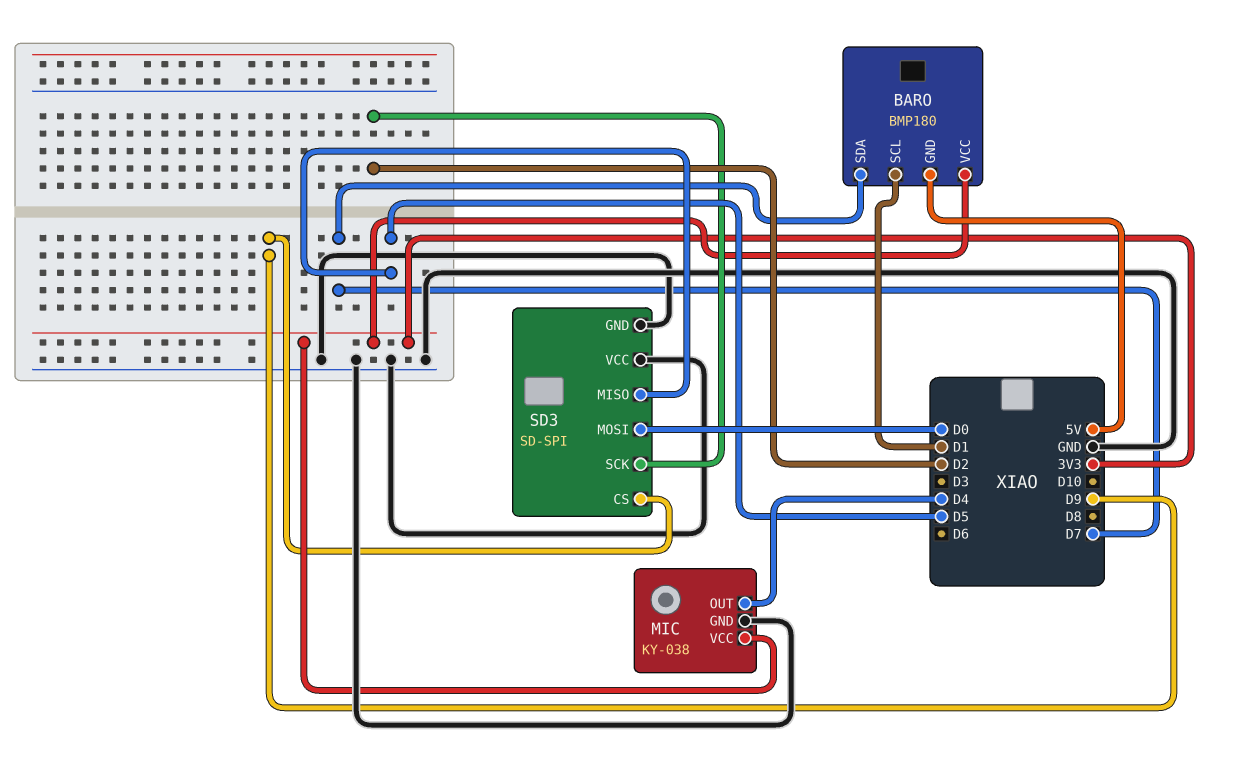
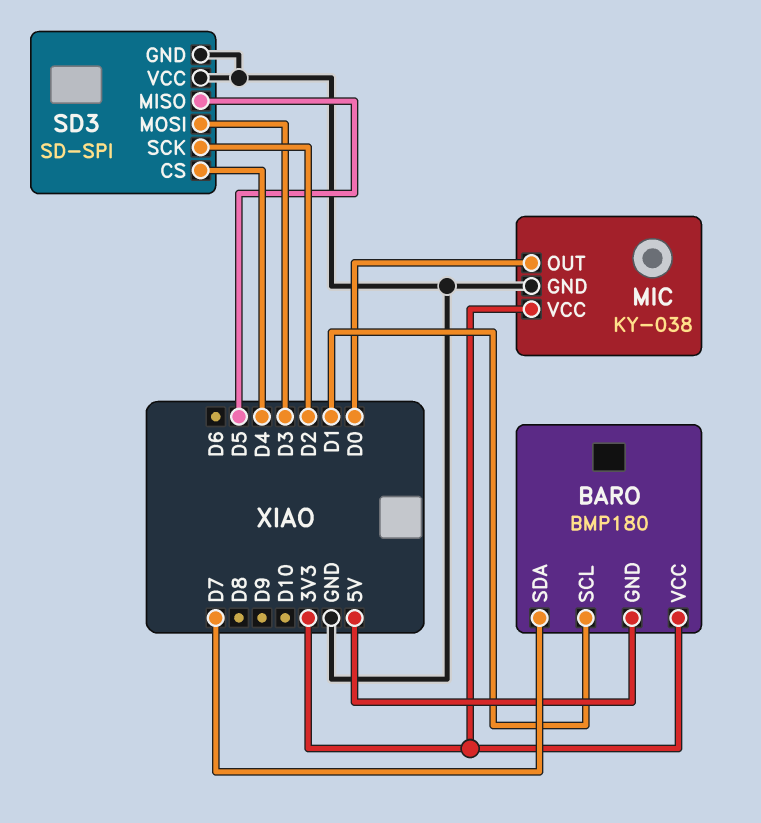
MIC pin OUT: D4 -> D0
SD3 pin CS: D9 -> D4
SD3 pin MOSI: D0 -> D3

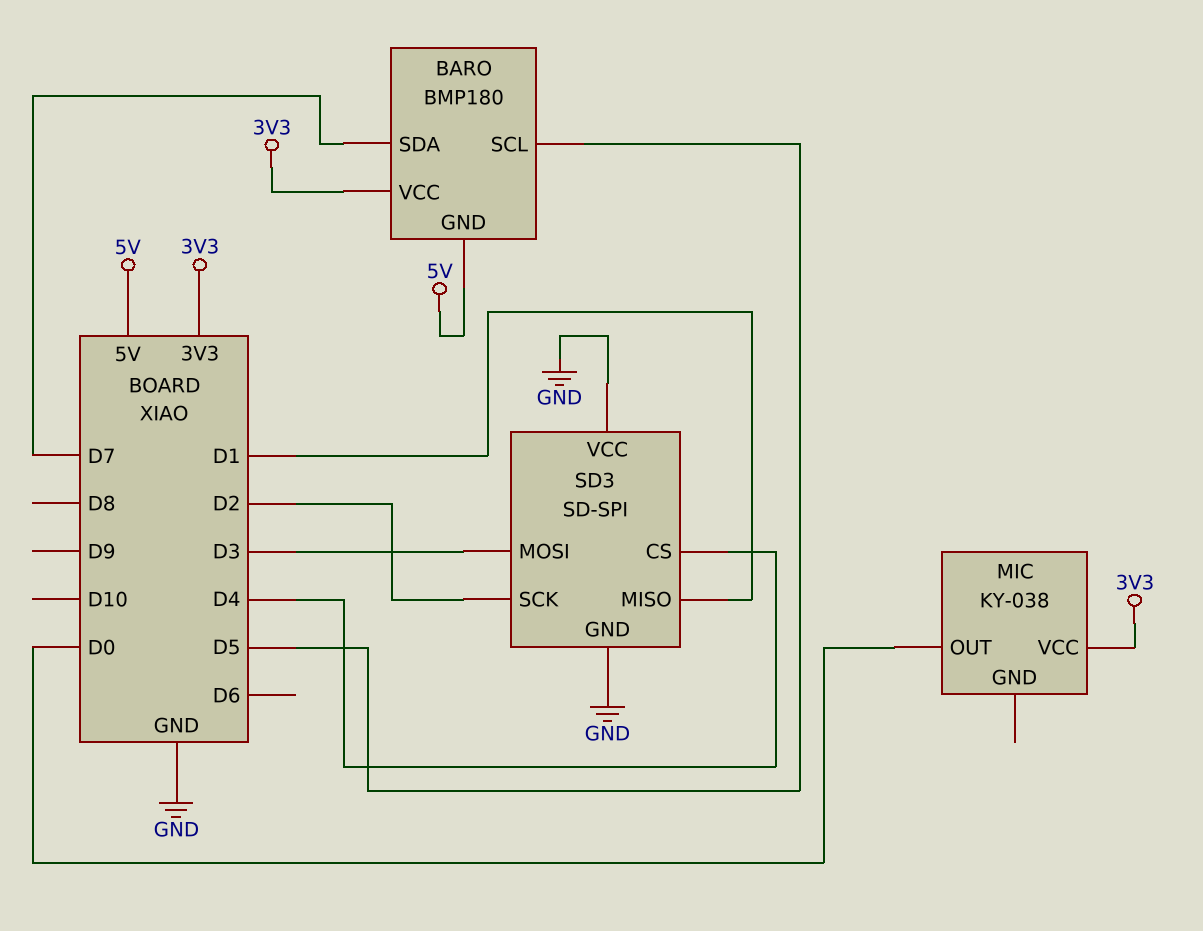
BARO pin SCL: D1 -> D5
MIC pin GND: GND -> none
SD3 pin MISO: D5 -> D1

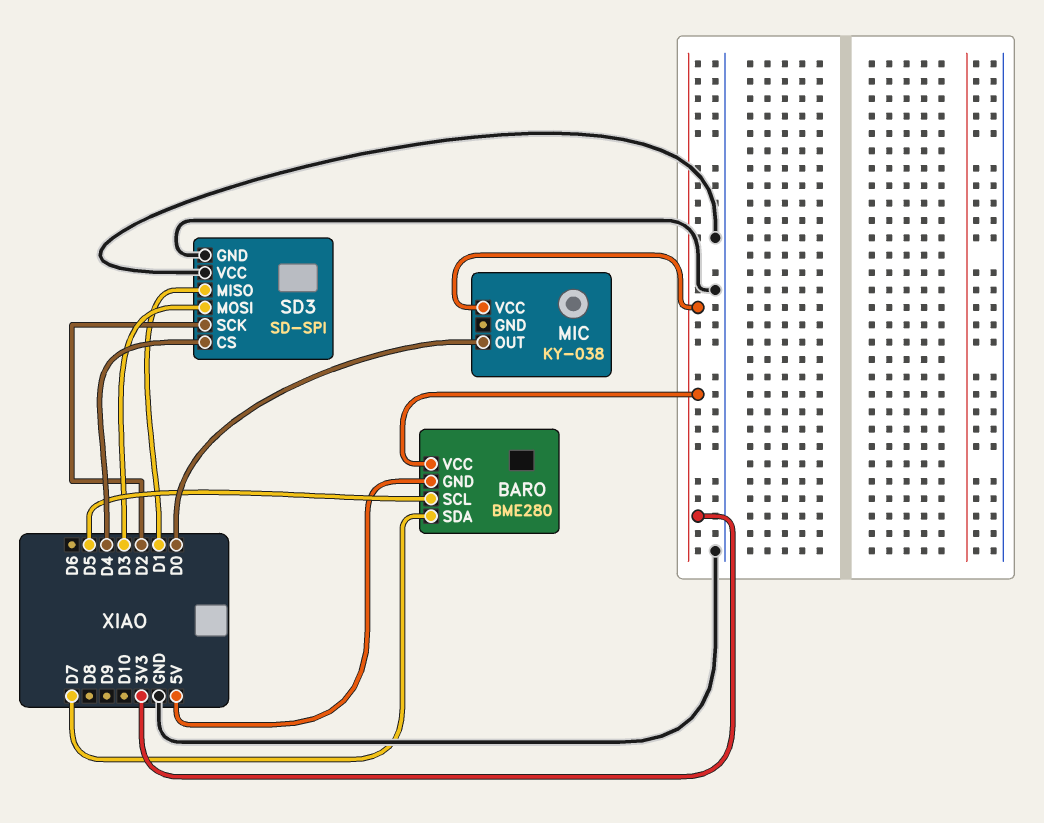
BARO: BMP180 -> BME280

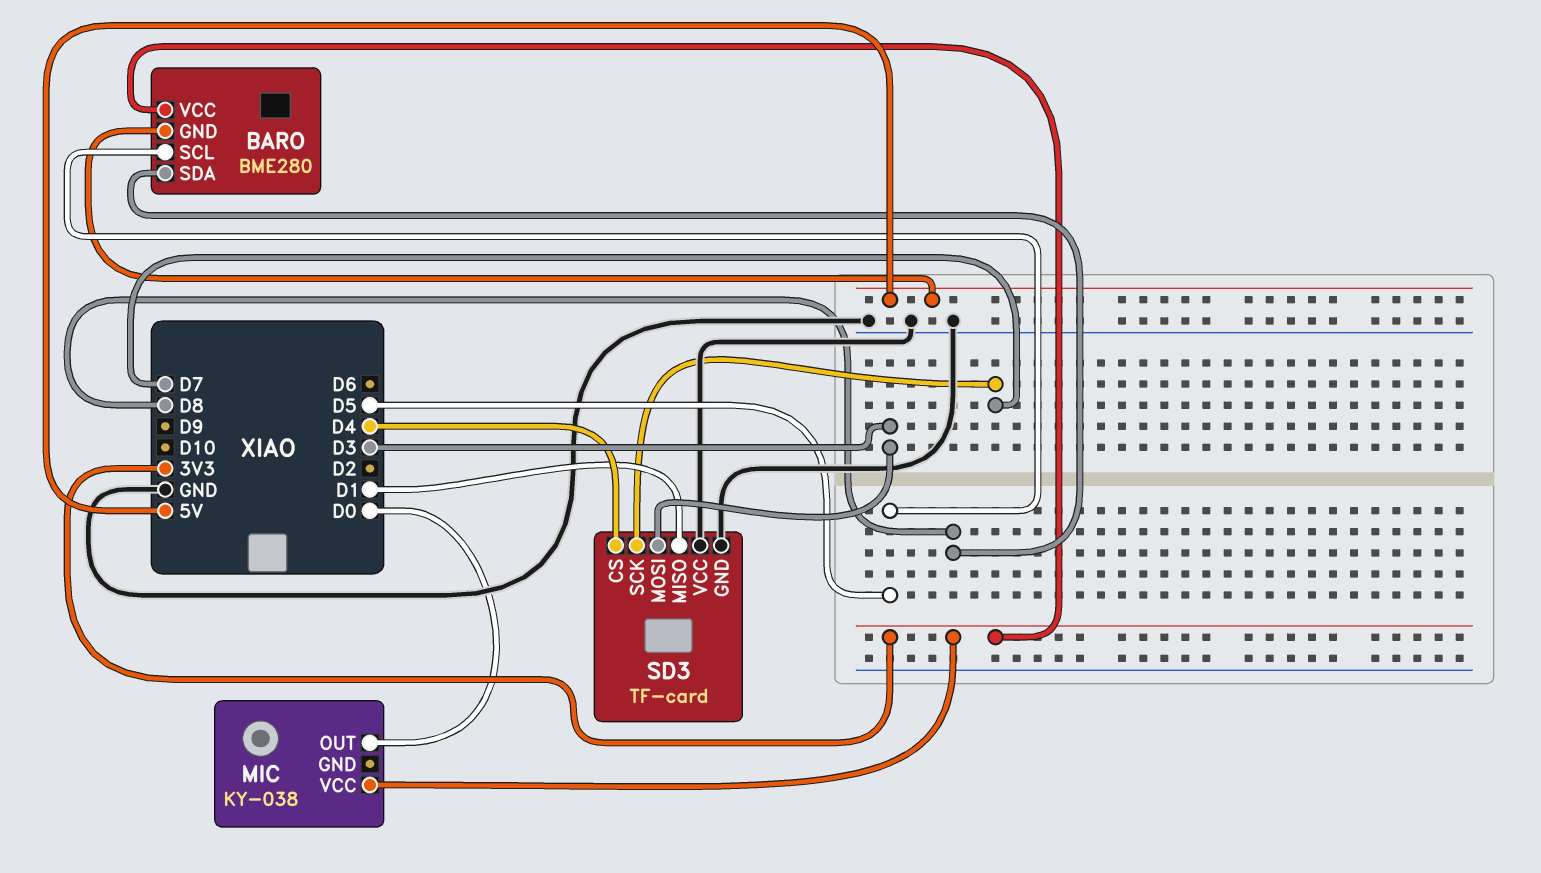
BARO pin SDA: D7 -> D8
SD3: SD-SPI -> TF-card
SD3 pin SCK: D2 -> D7

